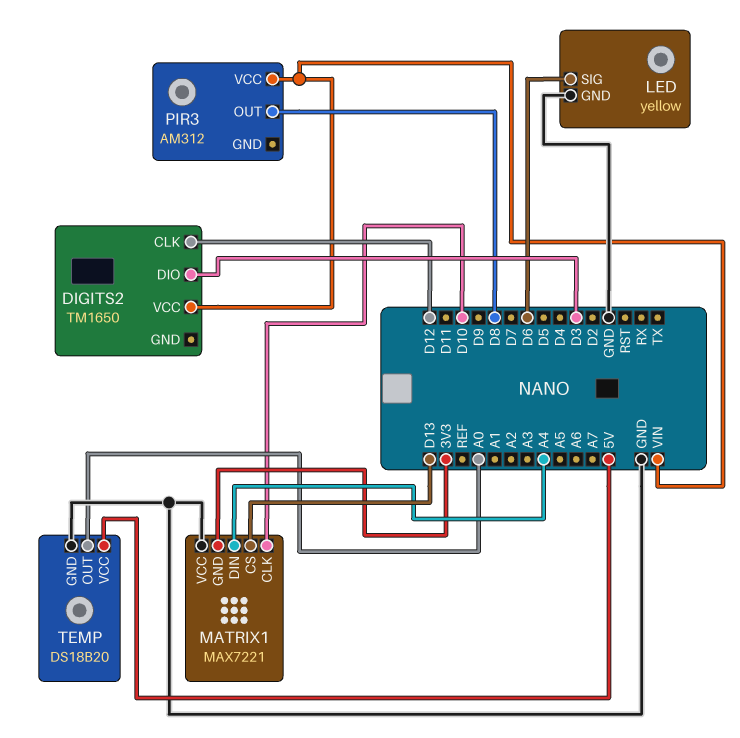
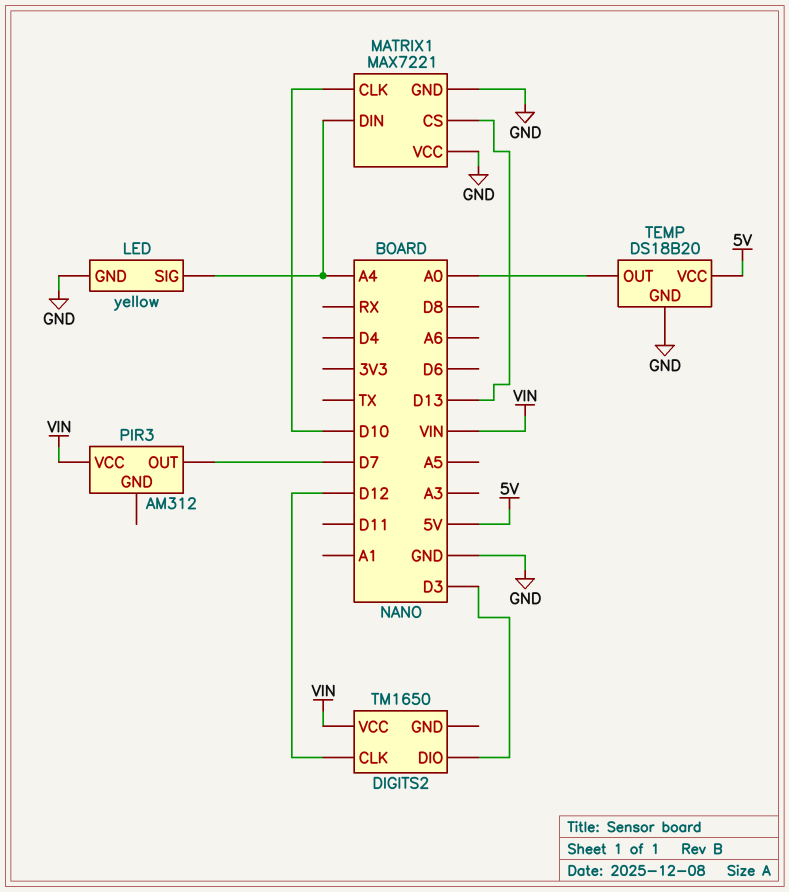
LED pin SIG: D6 -> A4
MATRIX1 pin GND: 3V3 -> GND
PIR3 pin OUT: D8 -> D7

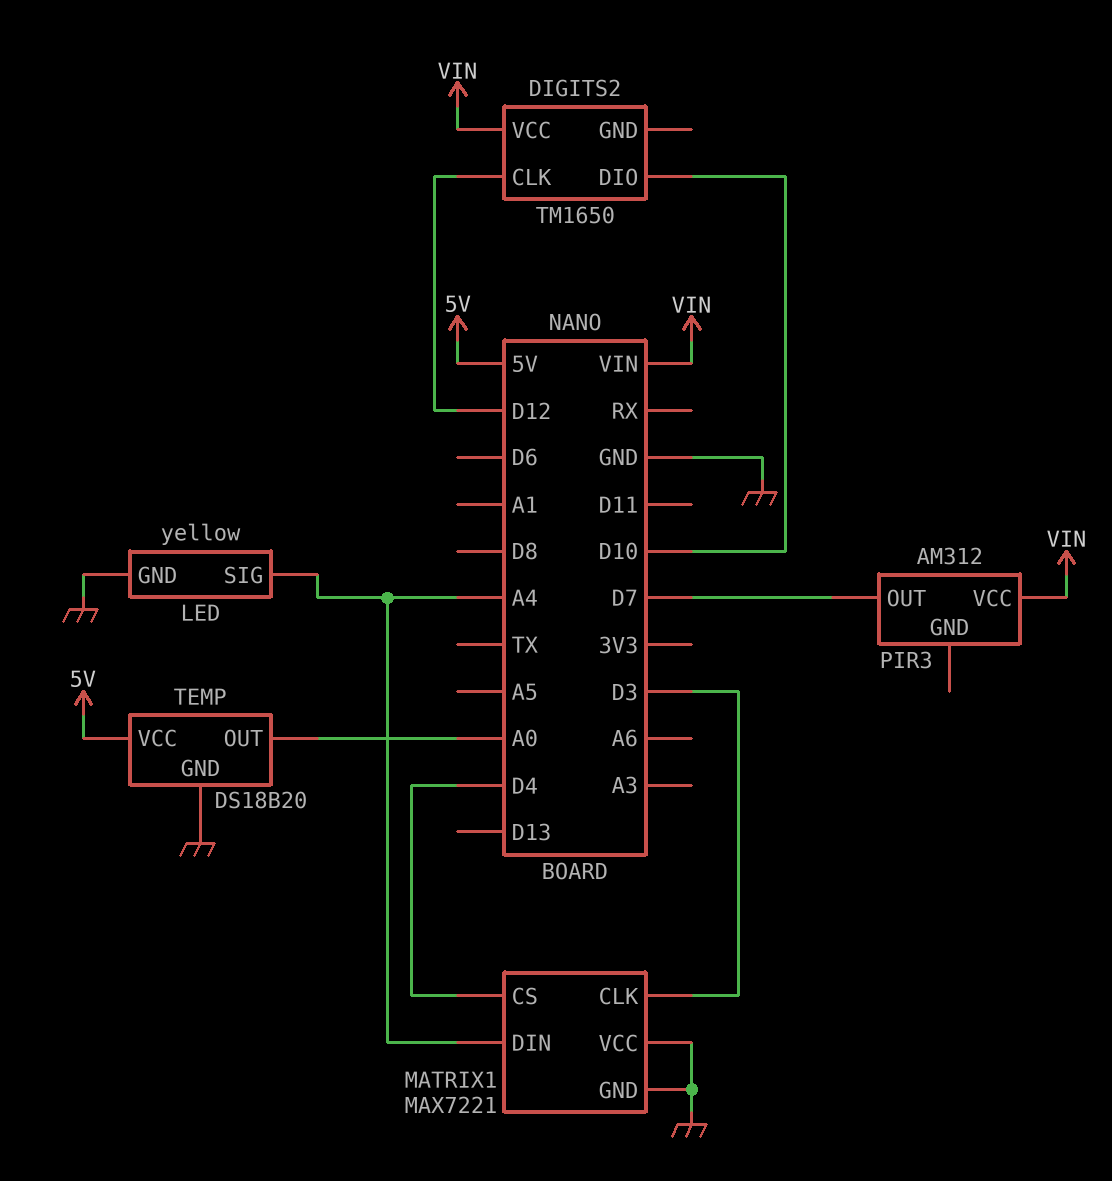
DIGITS2 pin DIO: D3 -> D10
MATRIX1 pin CLK: D10 -> D3
MATRIX1 pin CS: D13 -> D4

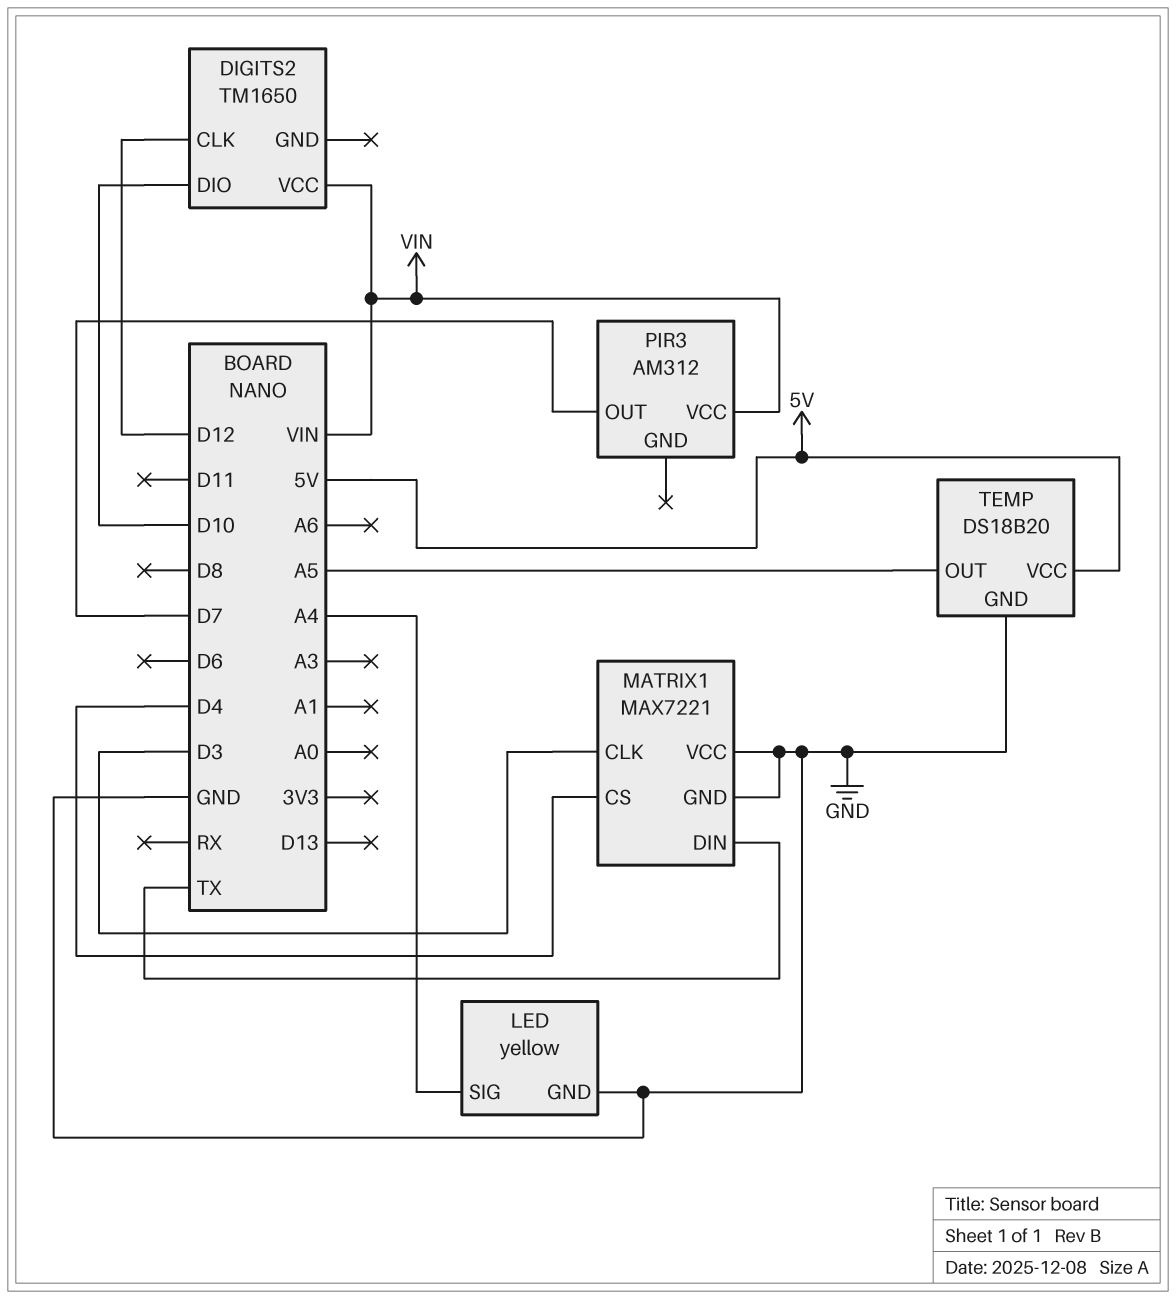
MATRIX1 pin DIN: A4 -> TX
TEMP pin OUT: A0 -> A5

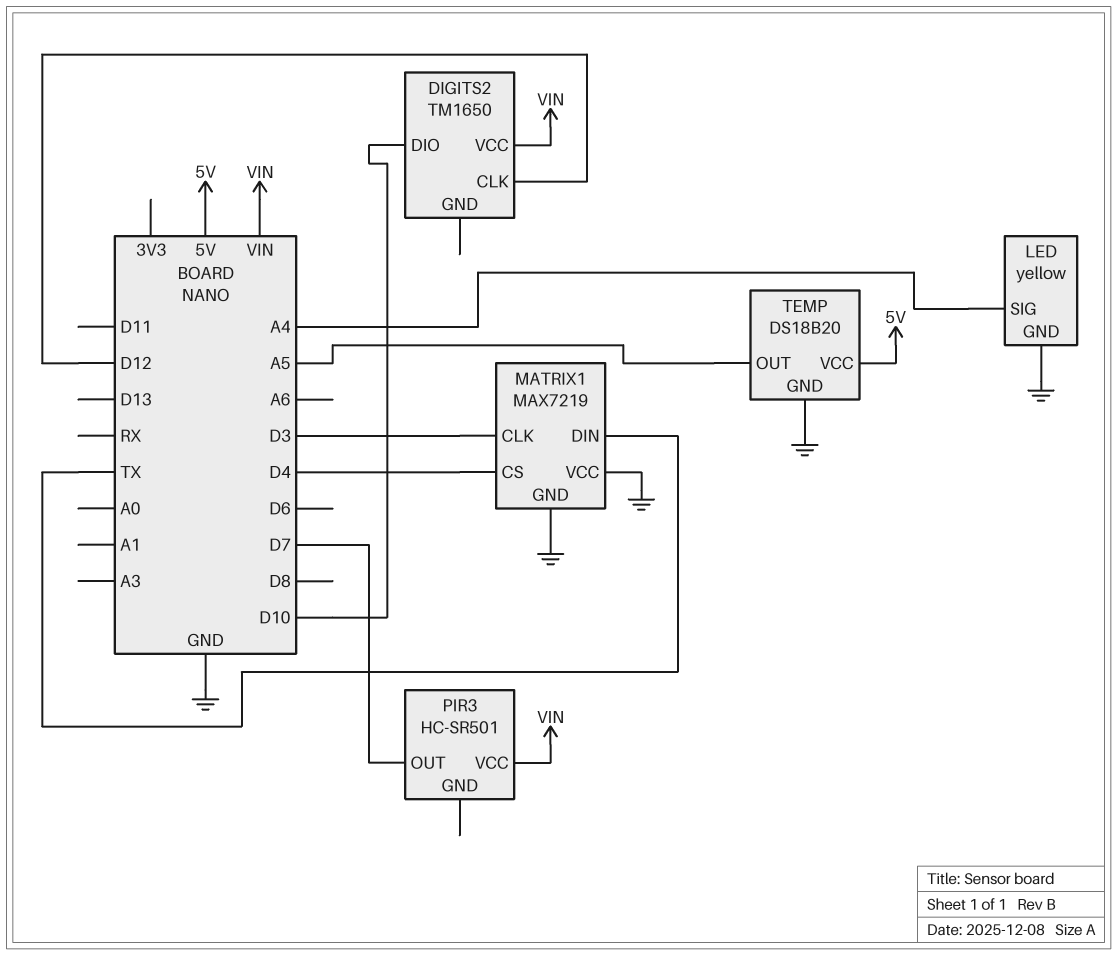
MATRIX1: MAX7221 -> MAX7219
PIR3: AM312 -> HC-SR501

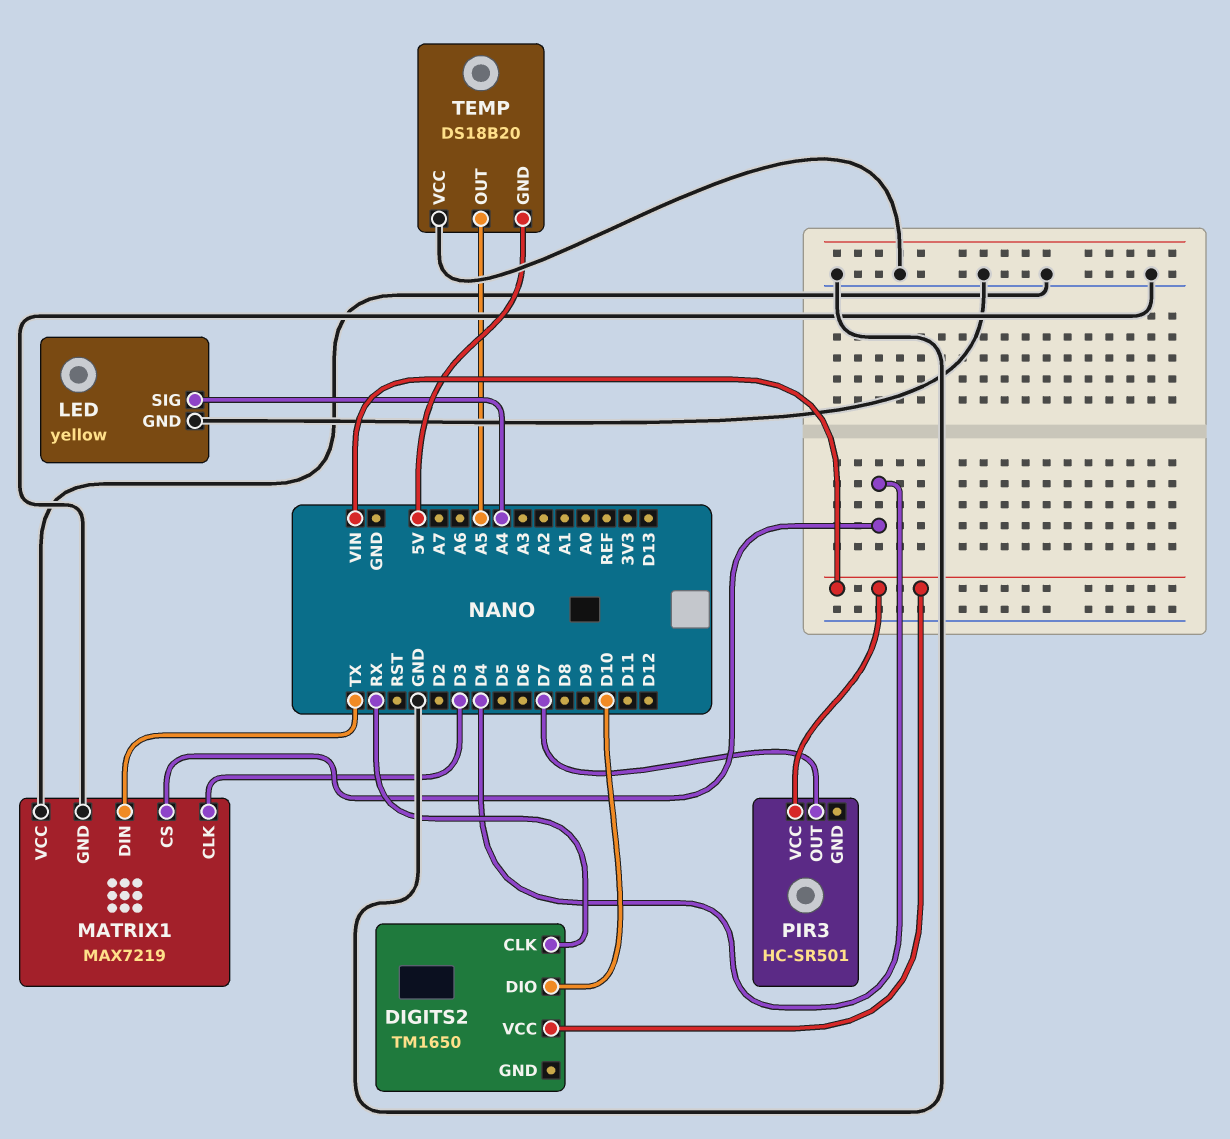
DIGITS2 pin CLK: D12 -> RX
TEMP pin GND: GND -> 5V
TEMP pin VCC: 5V -> GND

